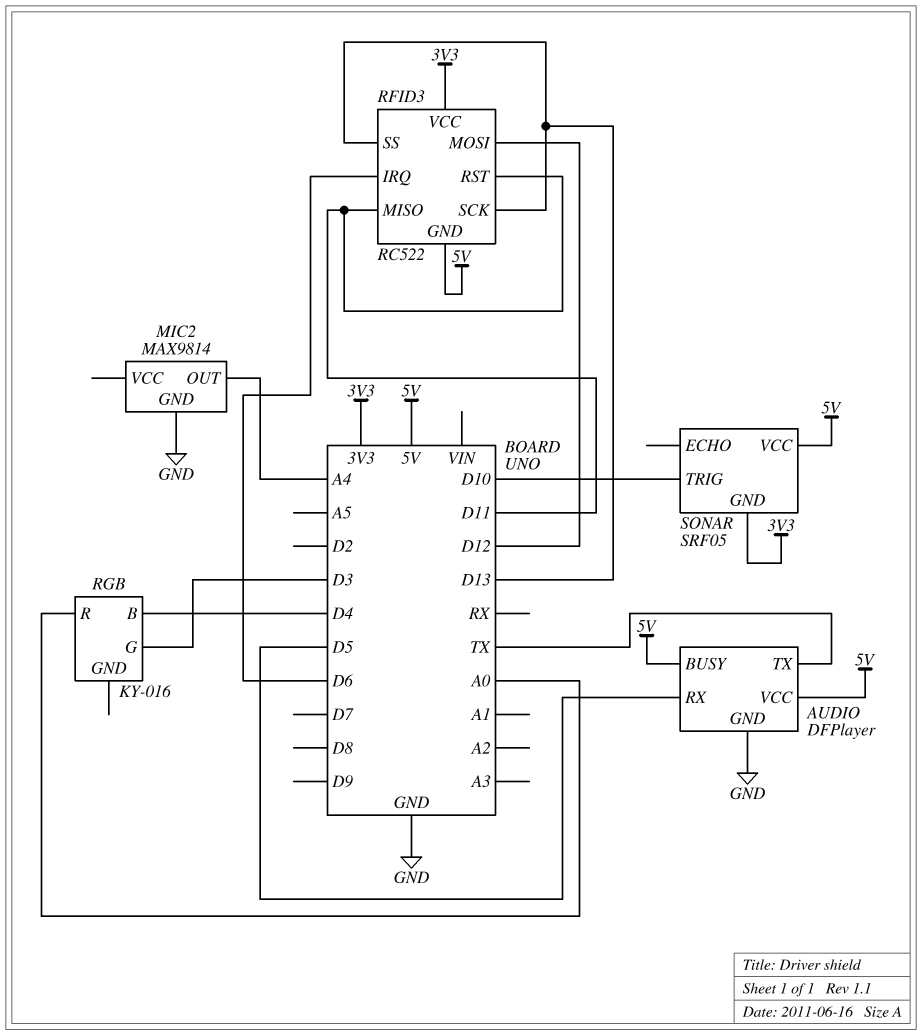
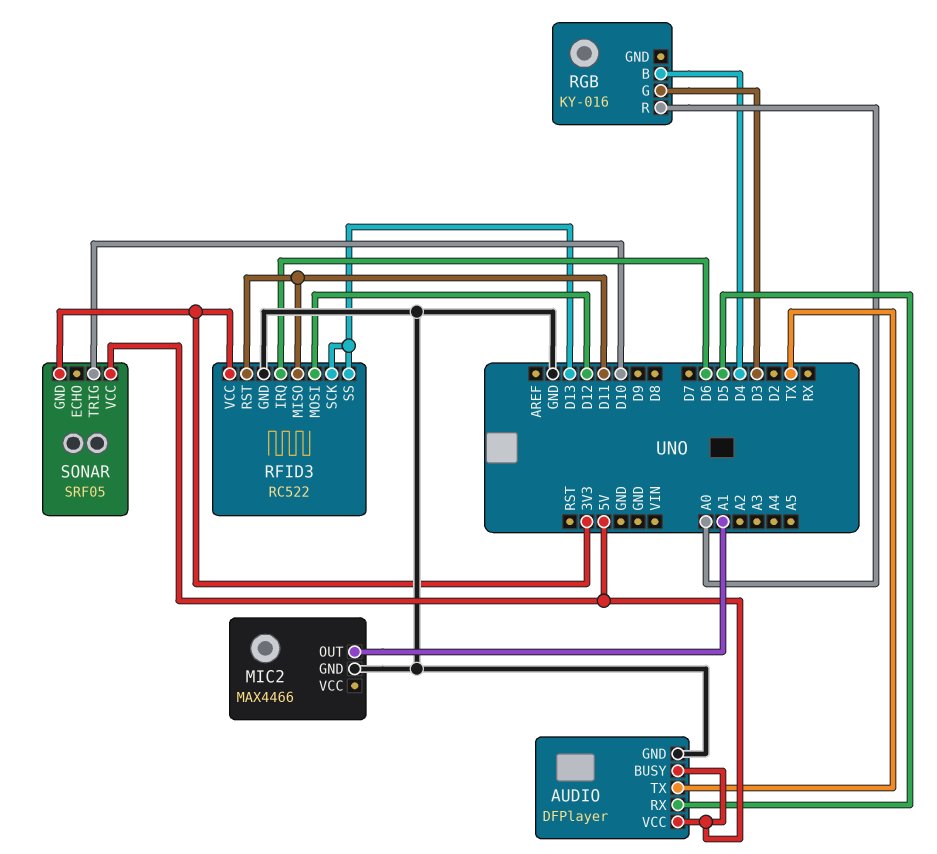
MIC2: MAX9814 -> MAX4466
MIC2 pin OUT: A4 -> A1
RFID3 pin GND: 5V -> GND

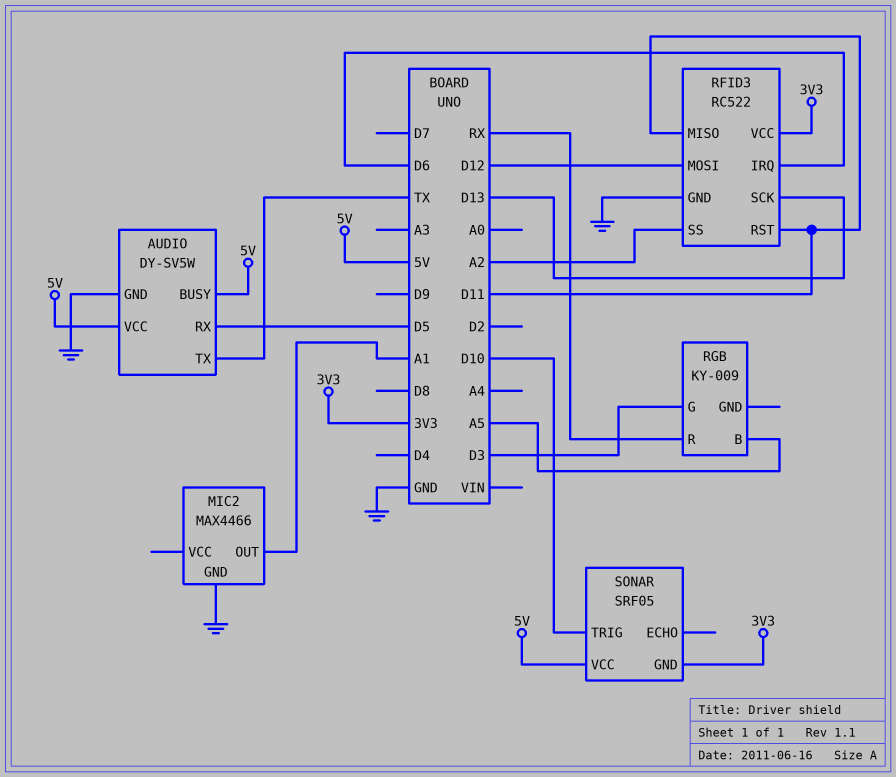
AUDIO: DFPlayer -> DY-SV5W
RFID3 pin SS: D13 -> A2
RGB: KY-016 -> KY-009
RGB pin B: D4 -> A5
RGB pin R: A0 -> RX

